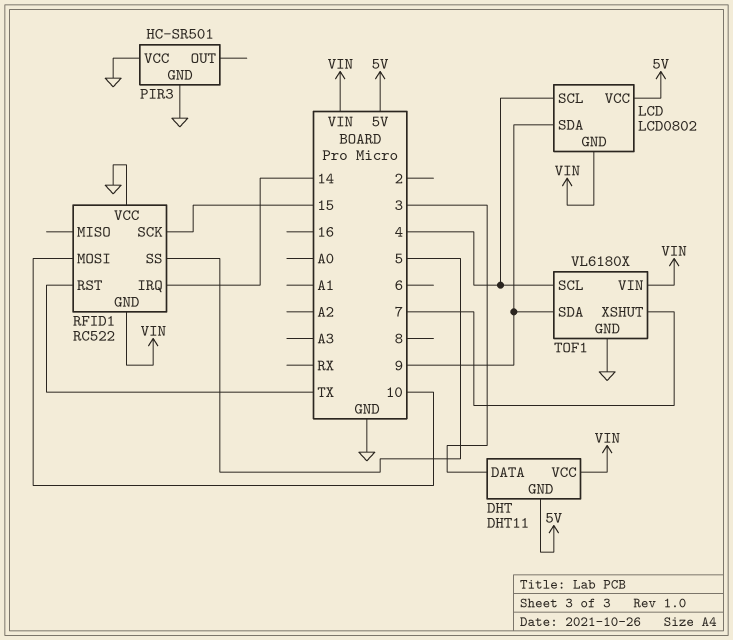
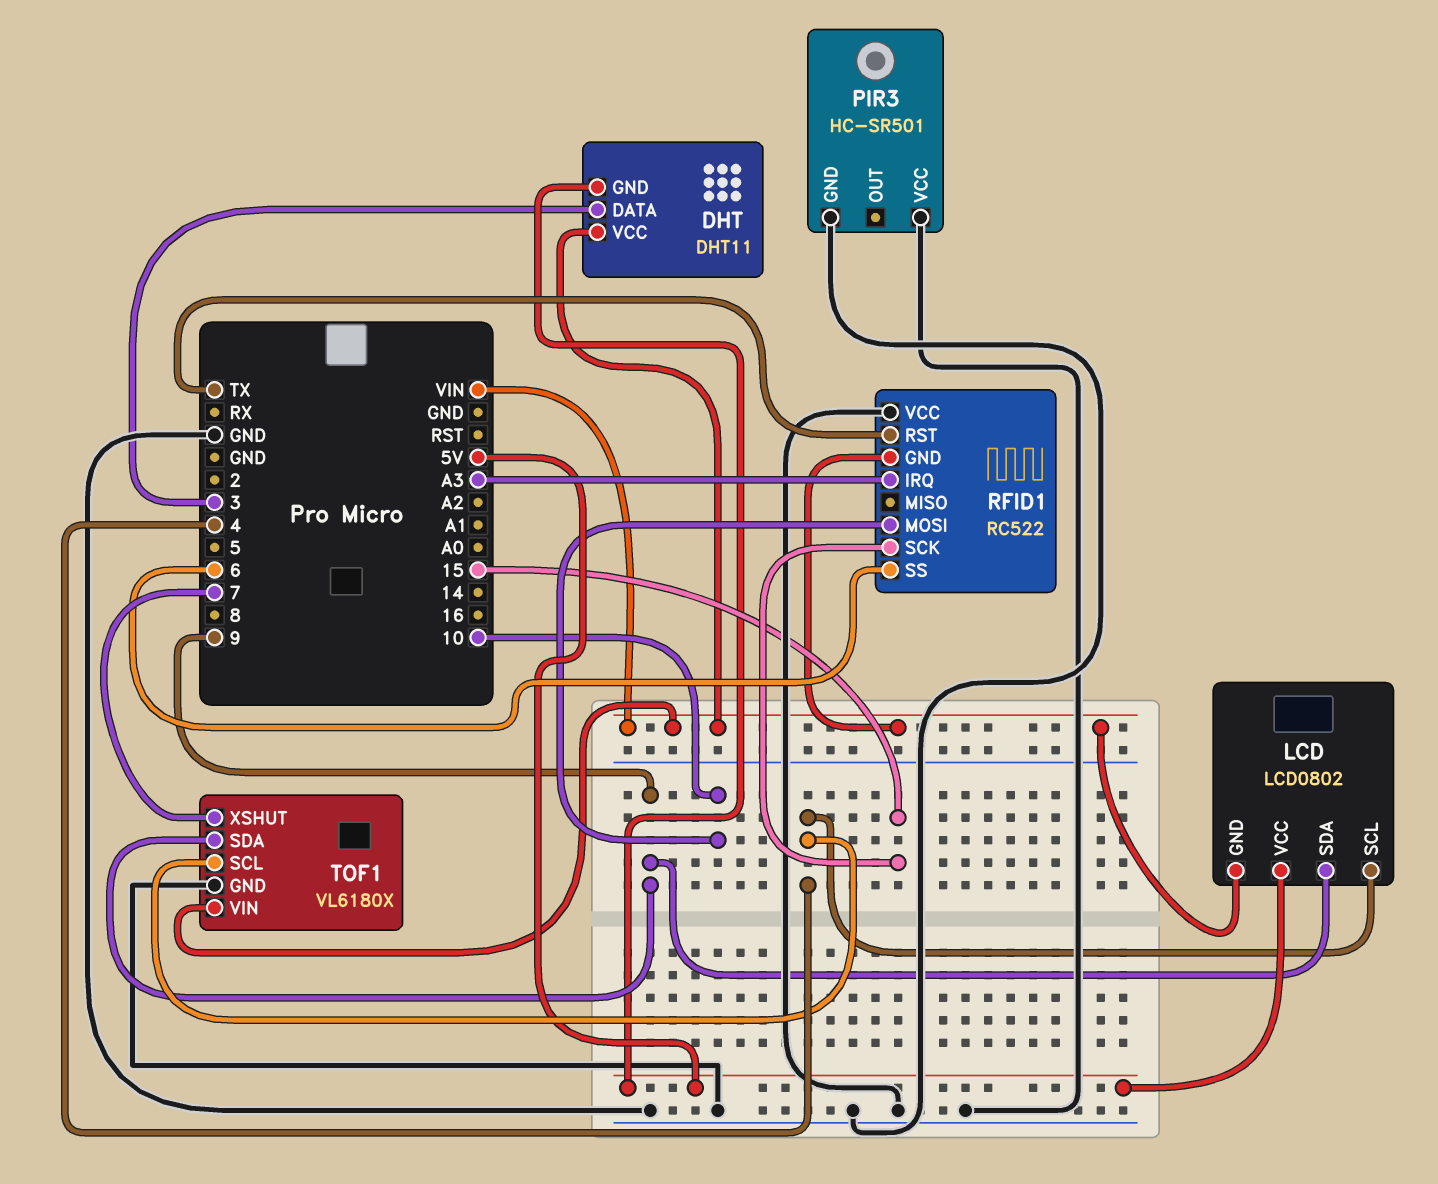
RFID1 pin IRQ: 14 -> A3
RFID1 pin SS: 5 -> 6

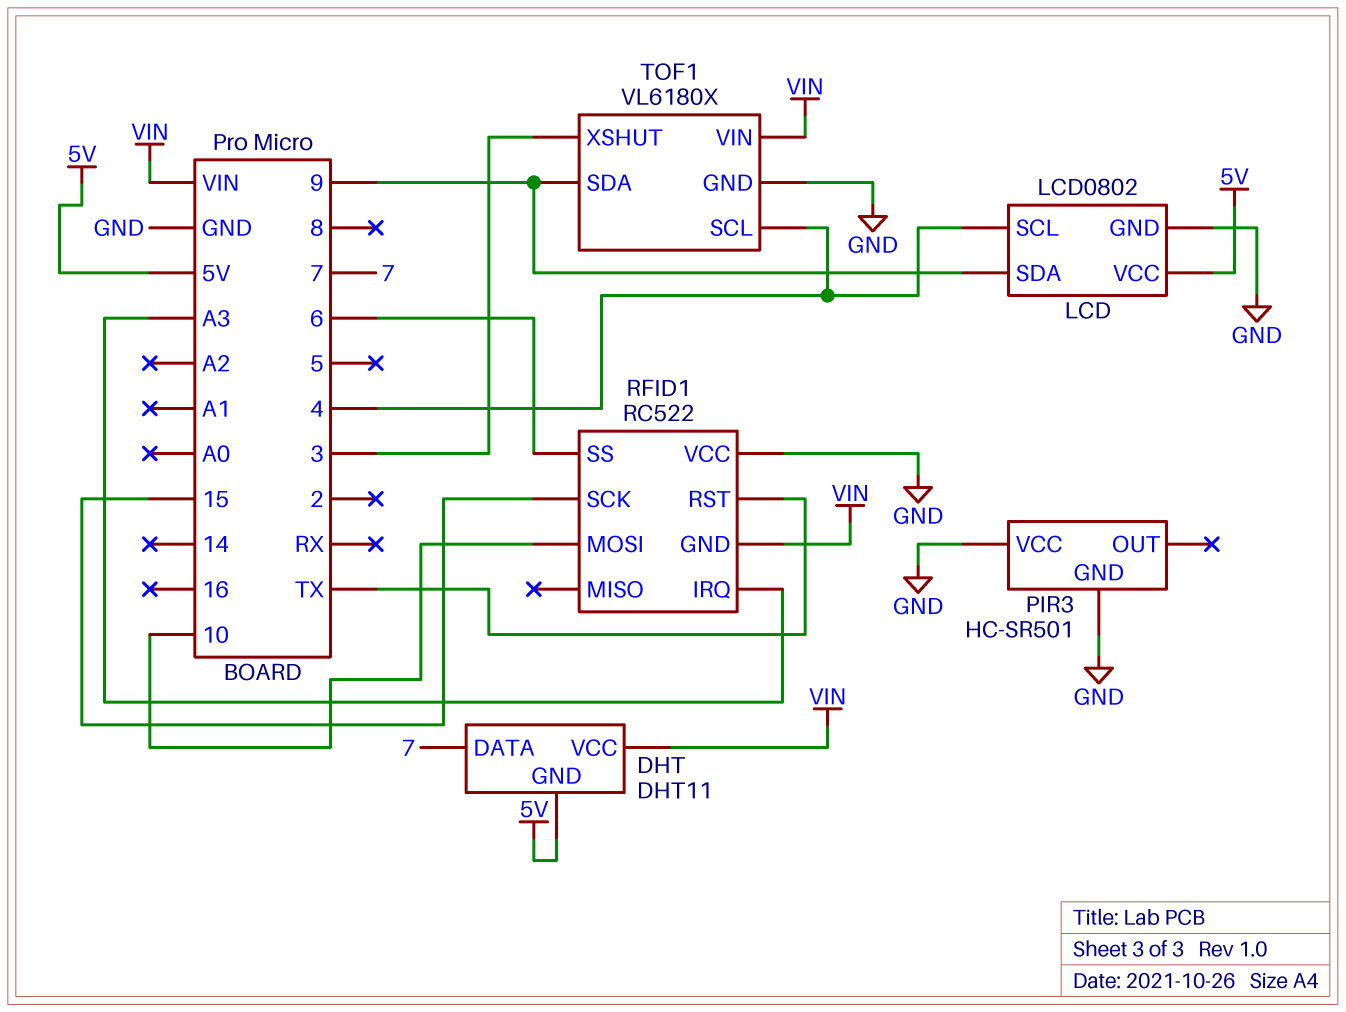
DHT pin DATA: 3 -> 7
LCD pin GND: VIN -> GND
TOF1 pin XSHUT: 7 -> 3

